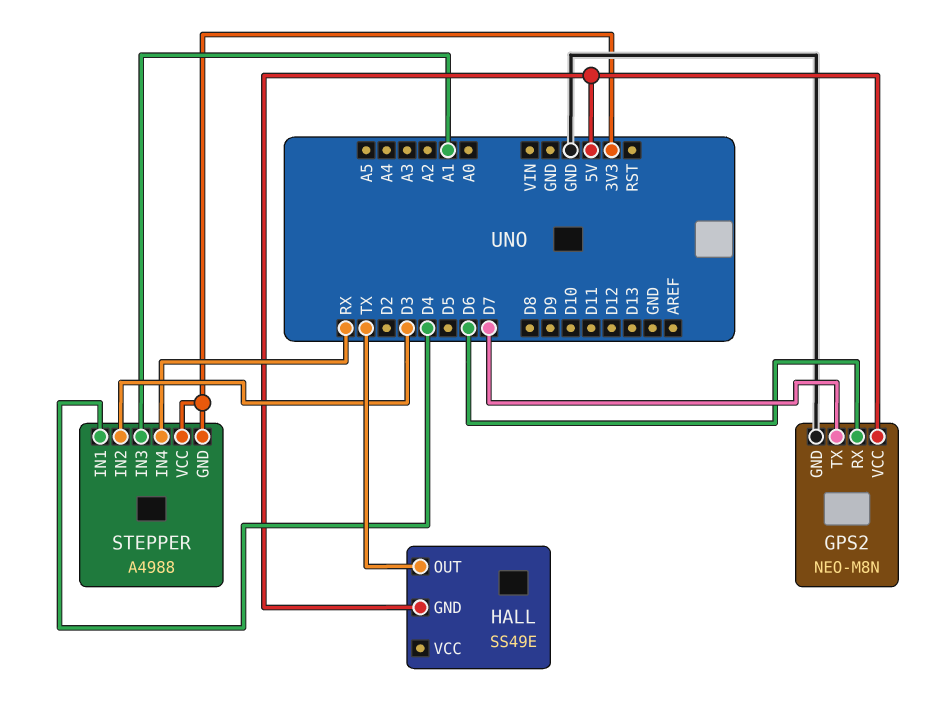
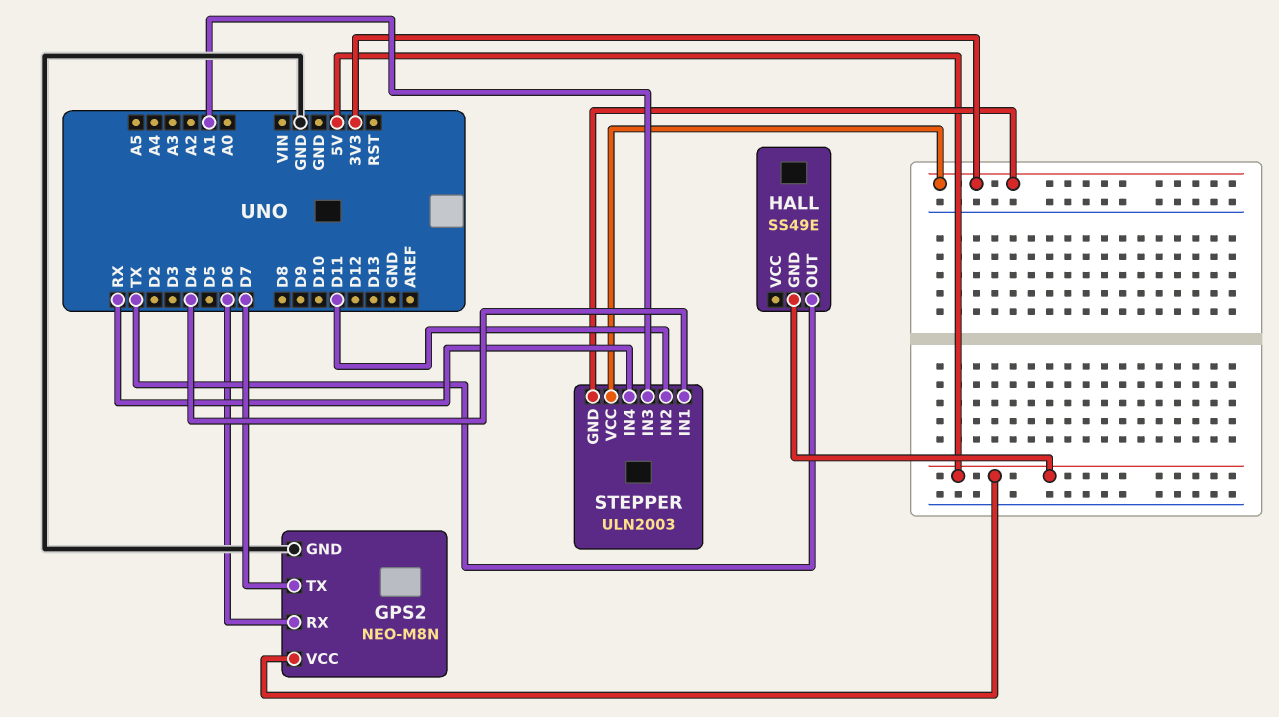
STEPPER: A4988 -> ULN2003
STEPPER pin IN2: D3 -> D11

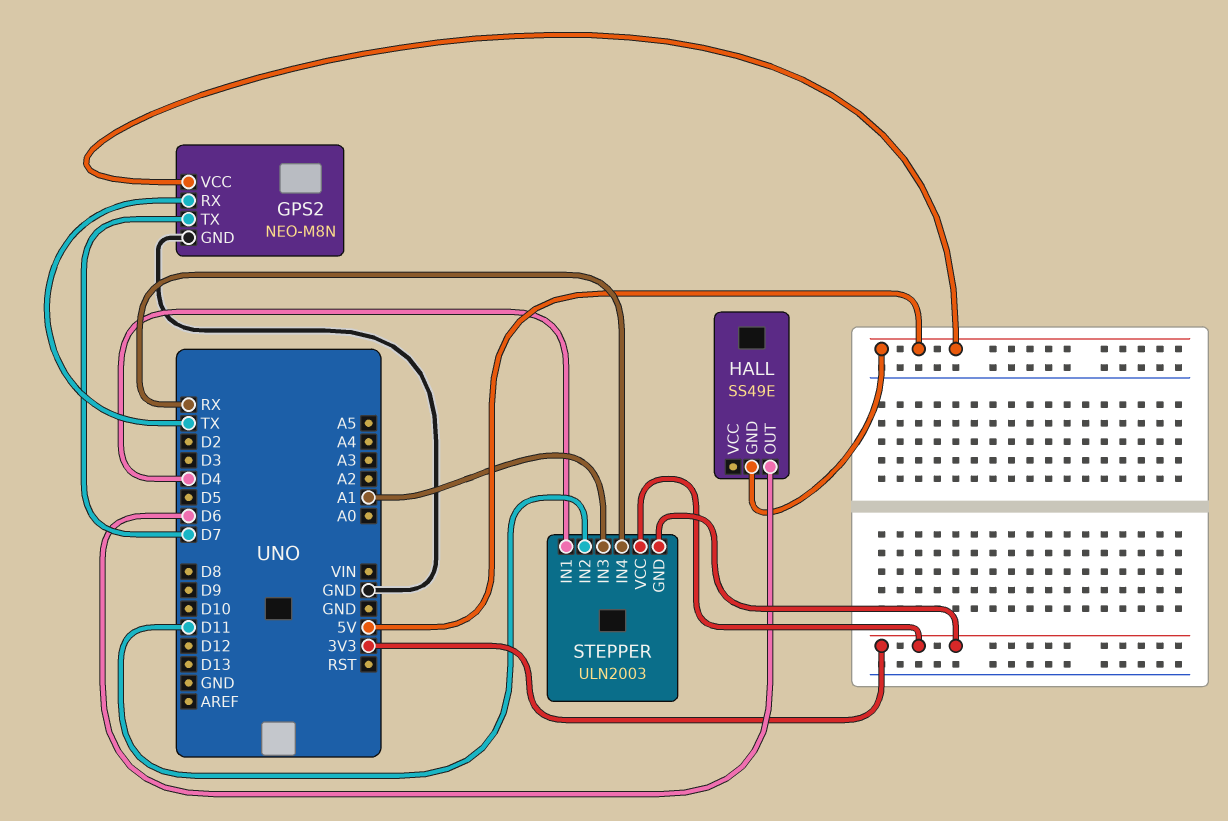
GPS2 pin RX: D6 -> TX
HALL pin OUT: TX -> D6

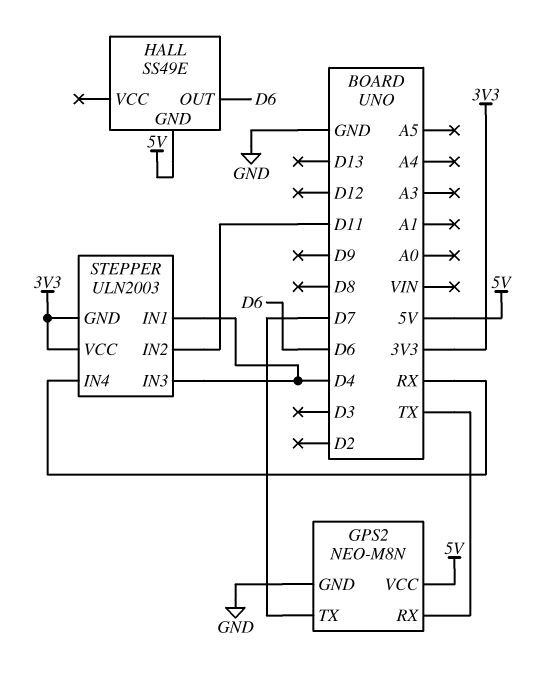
STEPPER pin IN3: A1 -> D4

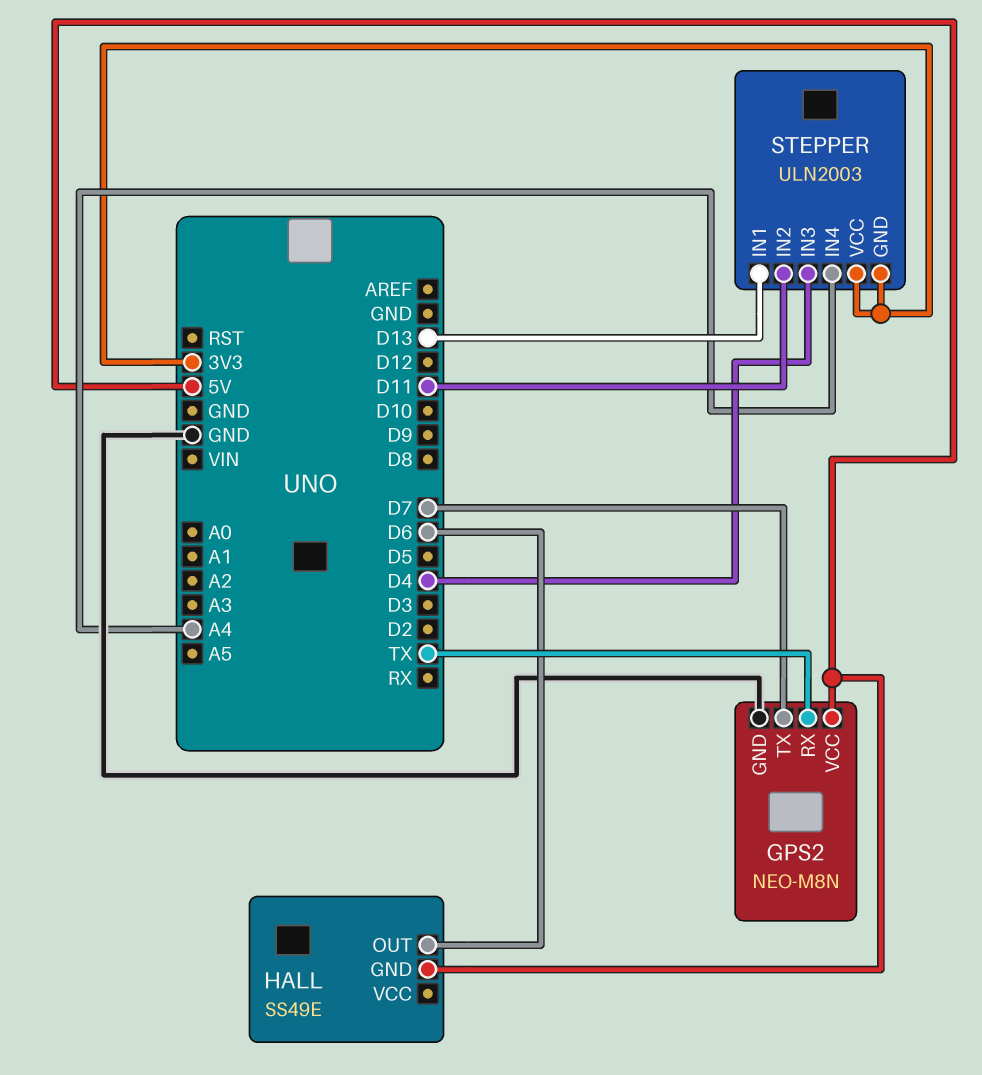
STEPPER pin IN1: D4 -> D13
STEPPER pin IN4: RX -> A4

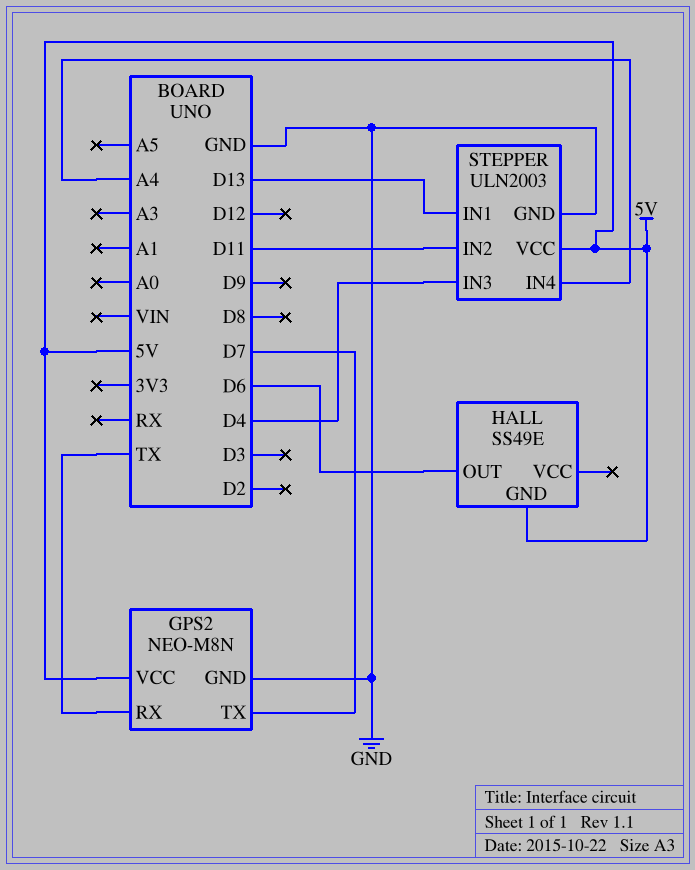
STEPPER pin GND: 3V3 -> GND
STEPPER pin VCC: 3V3 -> 5V

